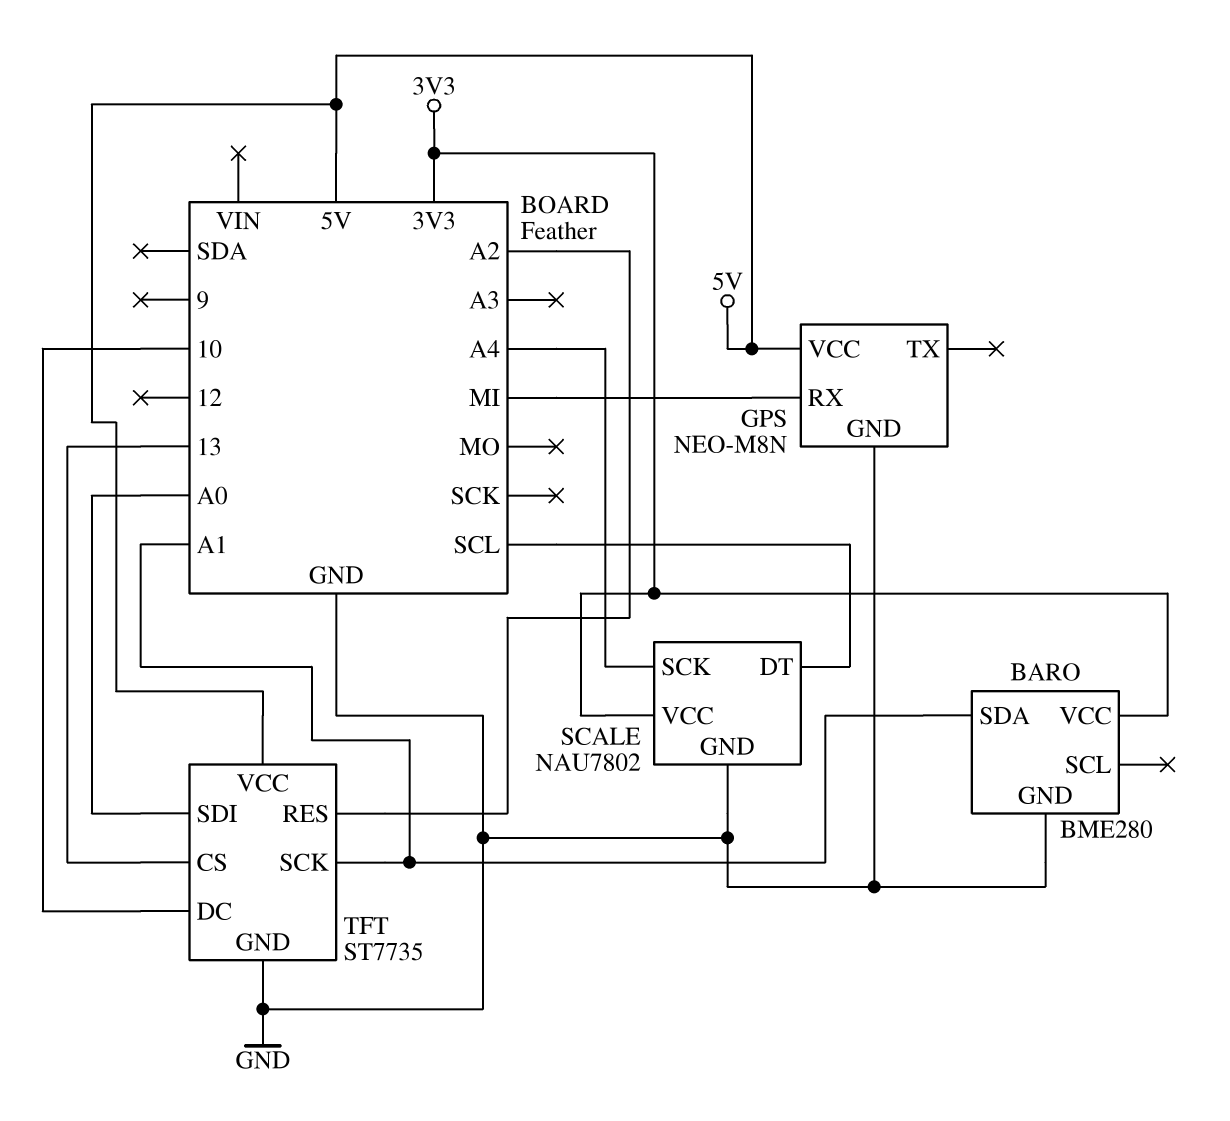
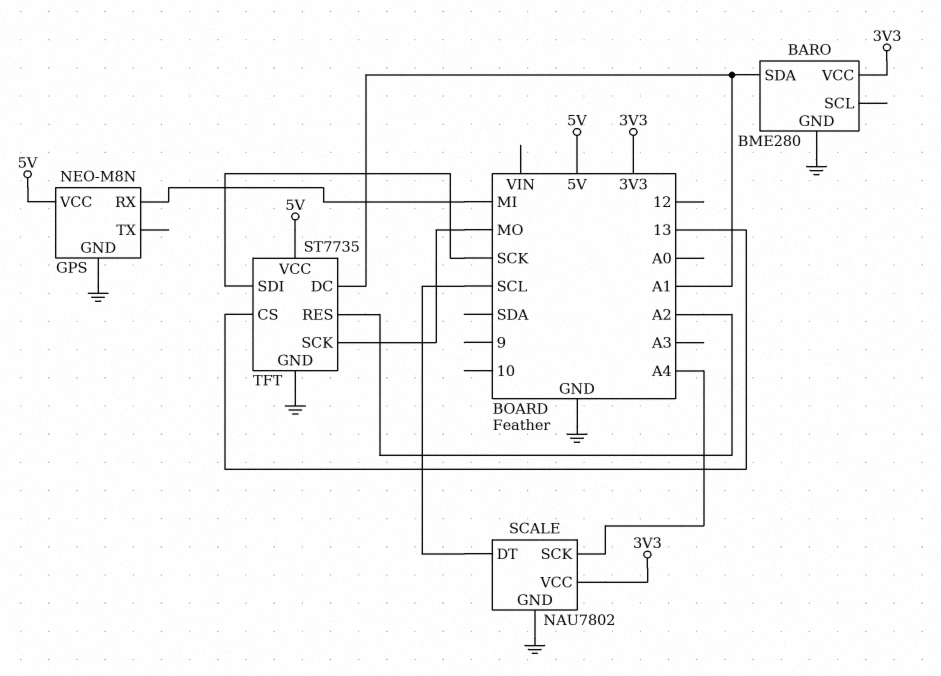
TFT pin DC: 10 -> A1
TFT pin SCK: A1 -> MO
TFT pin SDI: A0 -> SCK

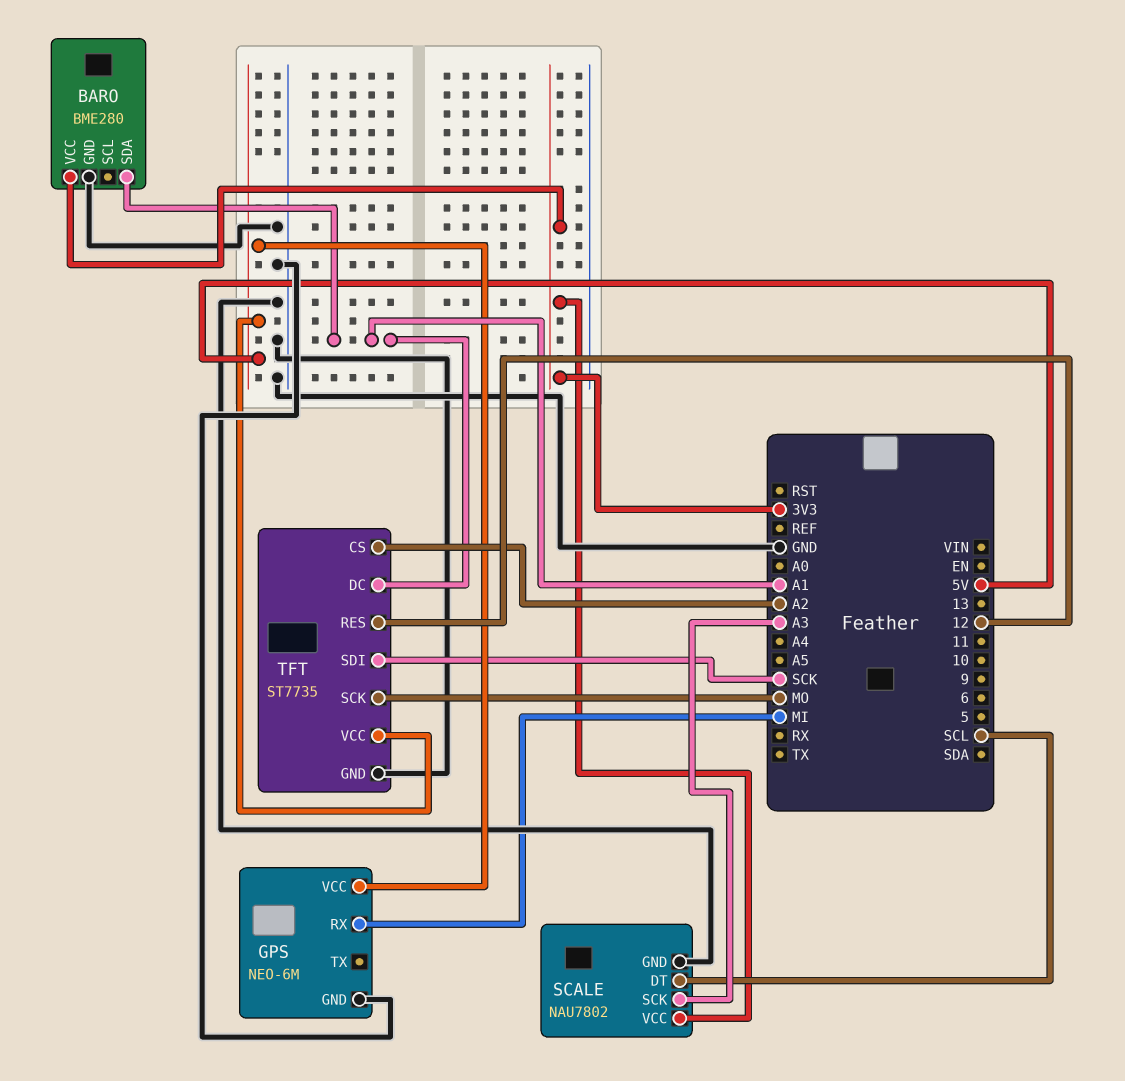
GPS: NEO-M8N -> NEO-6M
SCALE pin SCK: A4 -> A3
TFT pin CS: 13 -> A2
TFT pin RES: A2 -> 12

